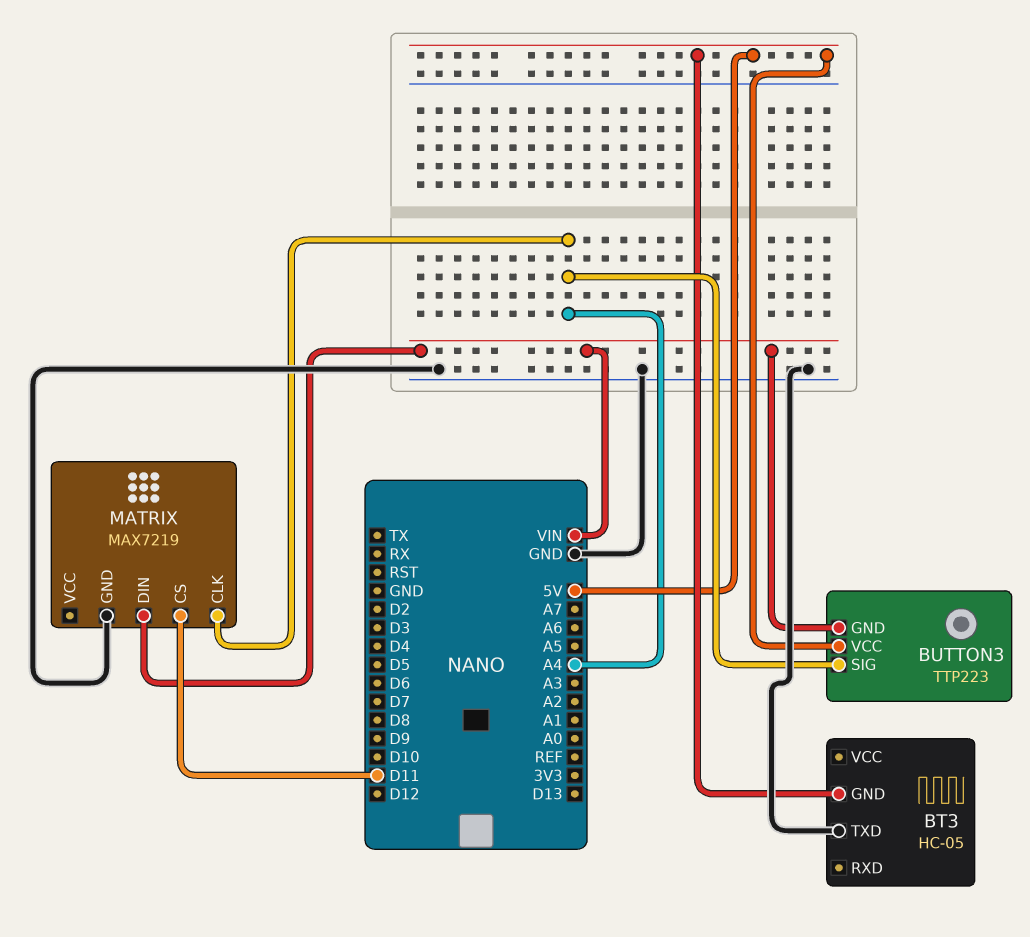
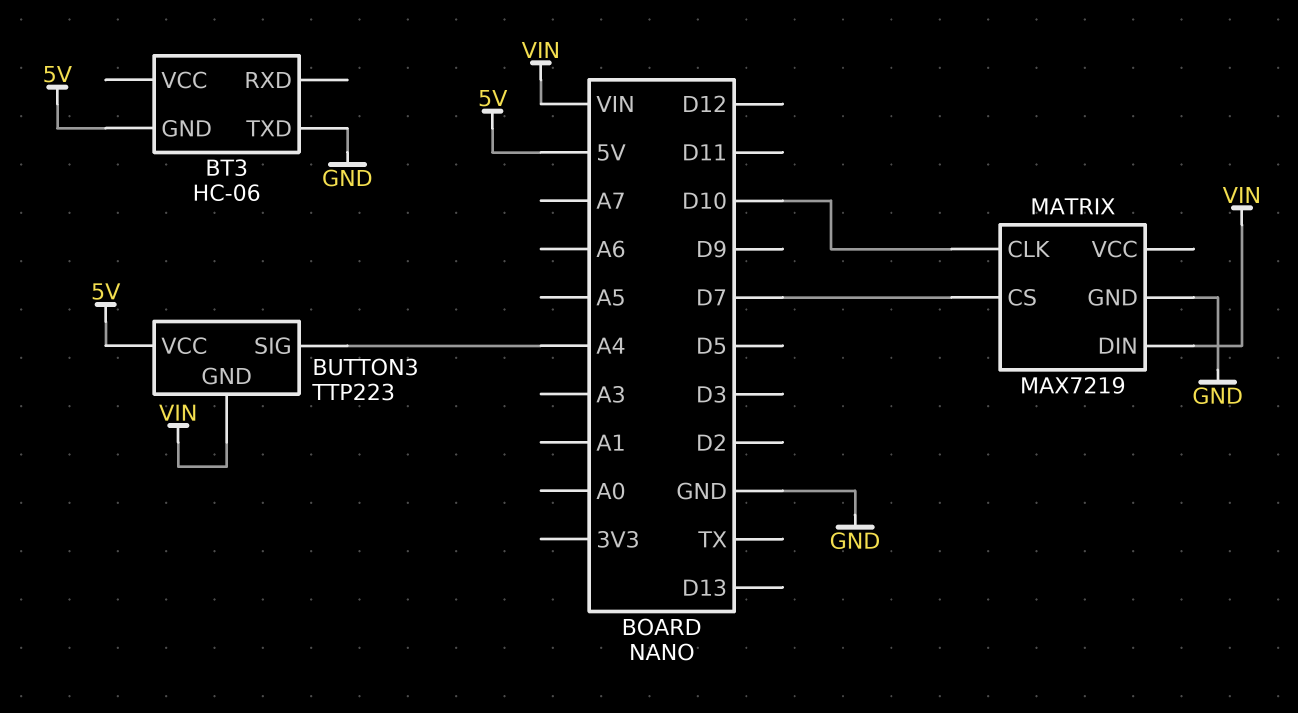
BT3: HC-05 -> HC-06
MATRIX pin CLK: A4 -> D10
MATRIX pin CS: D11 -> D7

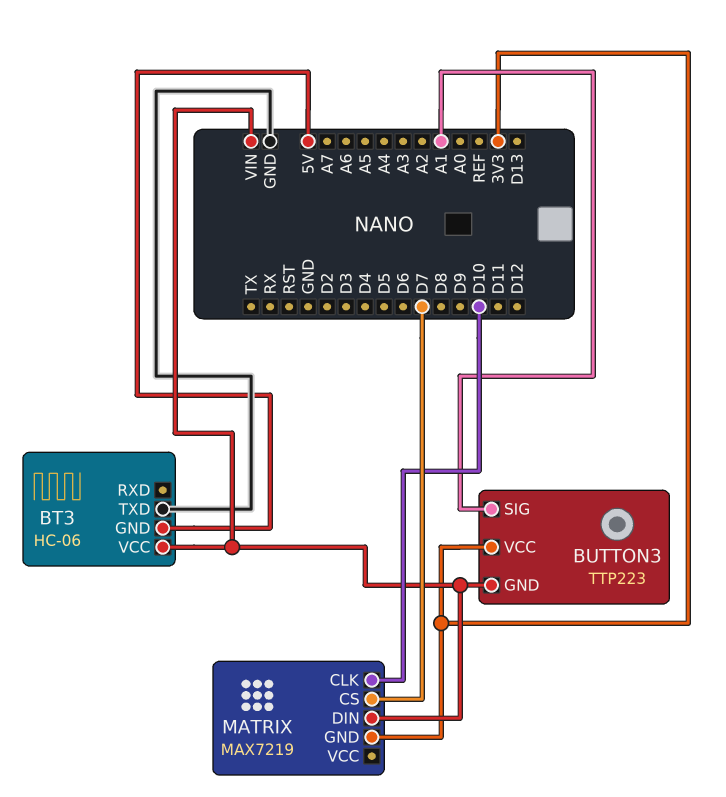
BT3 pin VCC: none -> VIN
BUTTON3 pin SIG: A4 -> A1
BUTTON3 pin VCC: 5V -> 3V3
MATRIX pin GND: GND -> 3V3

